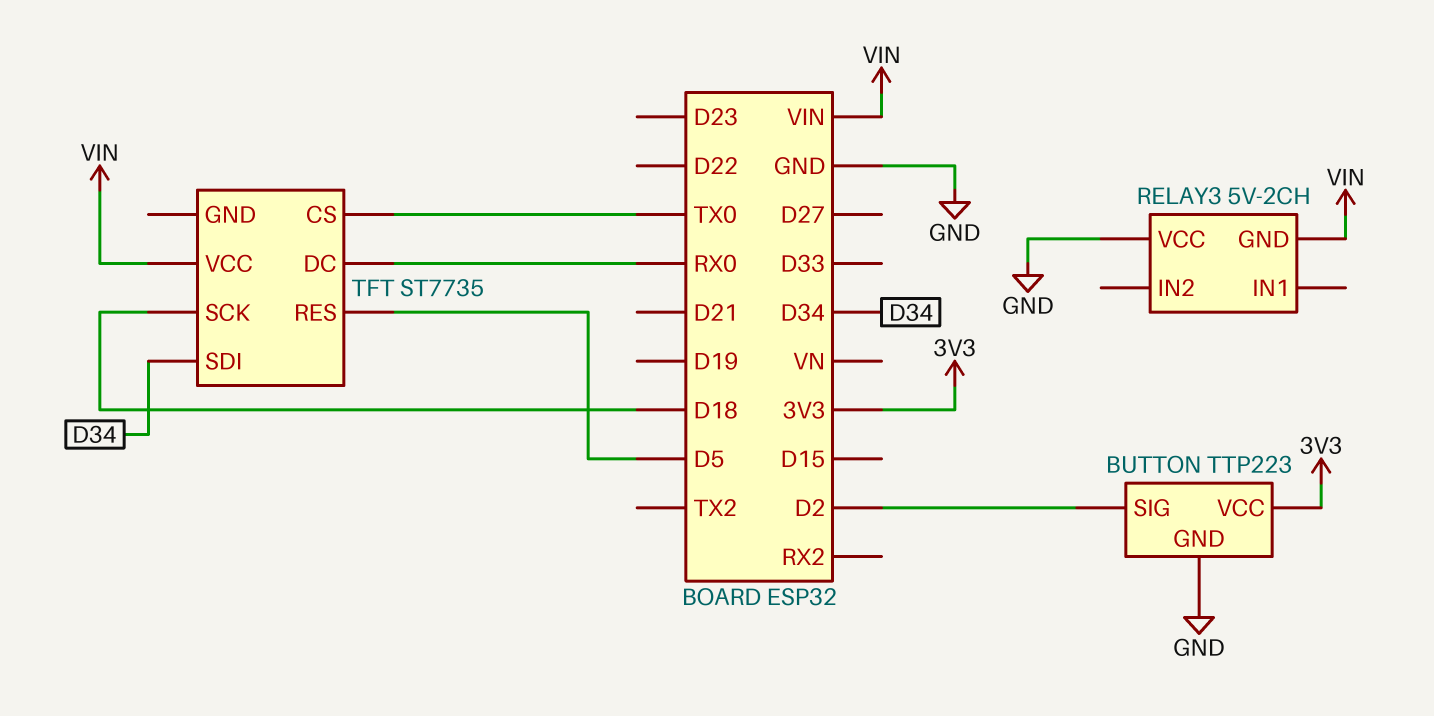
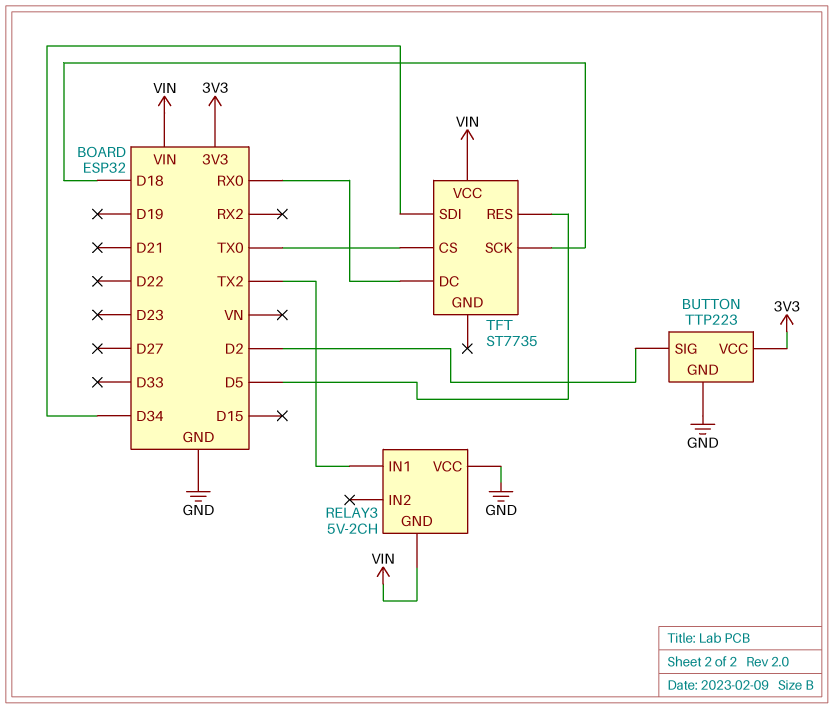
RELAY3 pin IN1: none -> TX2

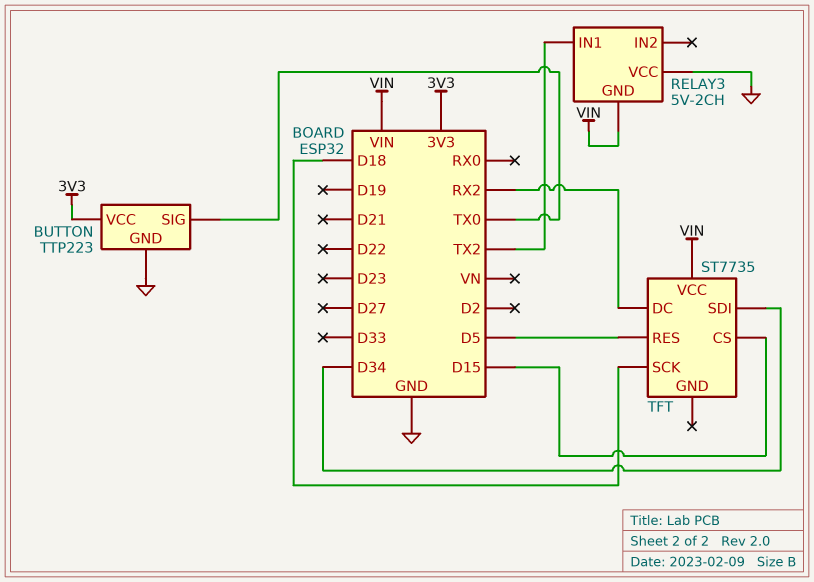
BUTTON pin SIG: D2 -> TX0
TFT pin CS: TX0 -> D15
TFT pin DC: RX0 -> RX2

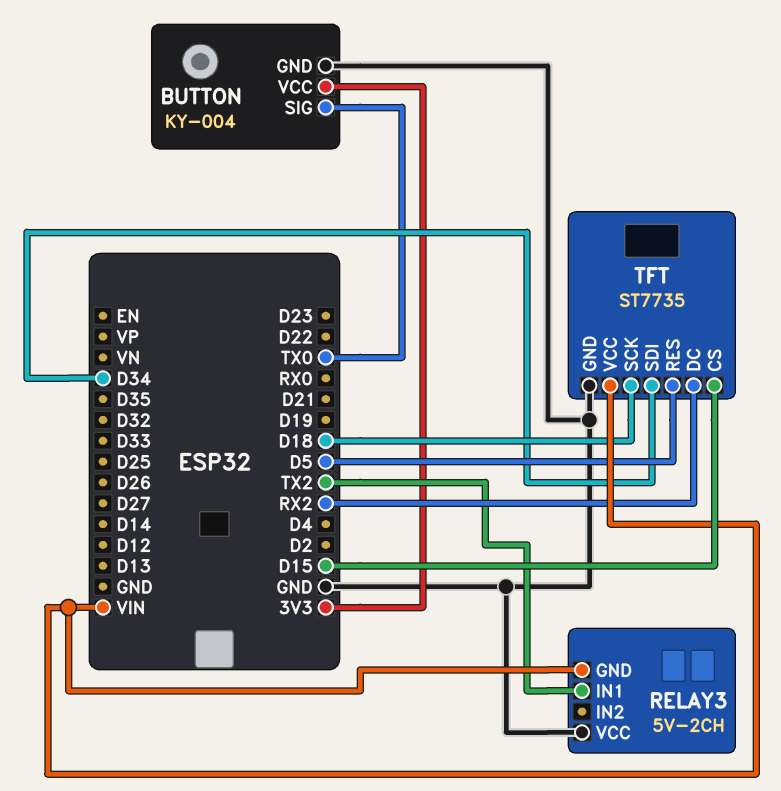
BUTTON: TTP223 -> KY-004
TFT pin GND: none -> GND

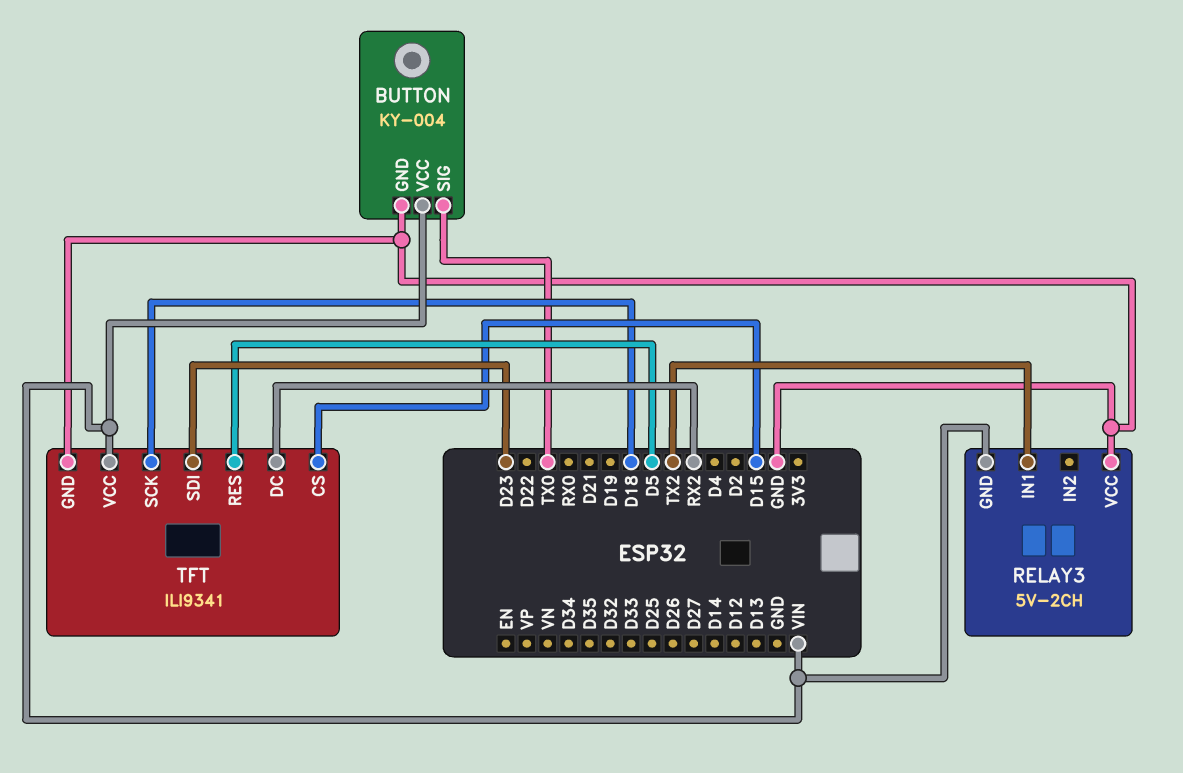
BUTTON pin VCC: 3V3 -> VIN
TFT: ST7735 -> ILI9341
TFT pin SDI: D34 -> D23

